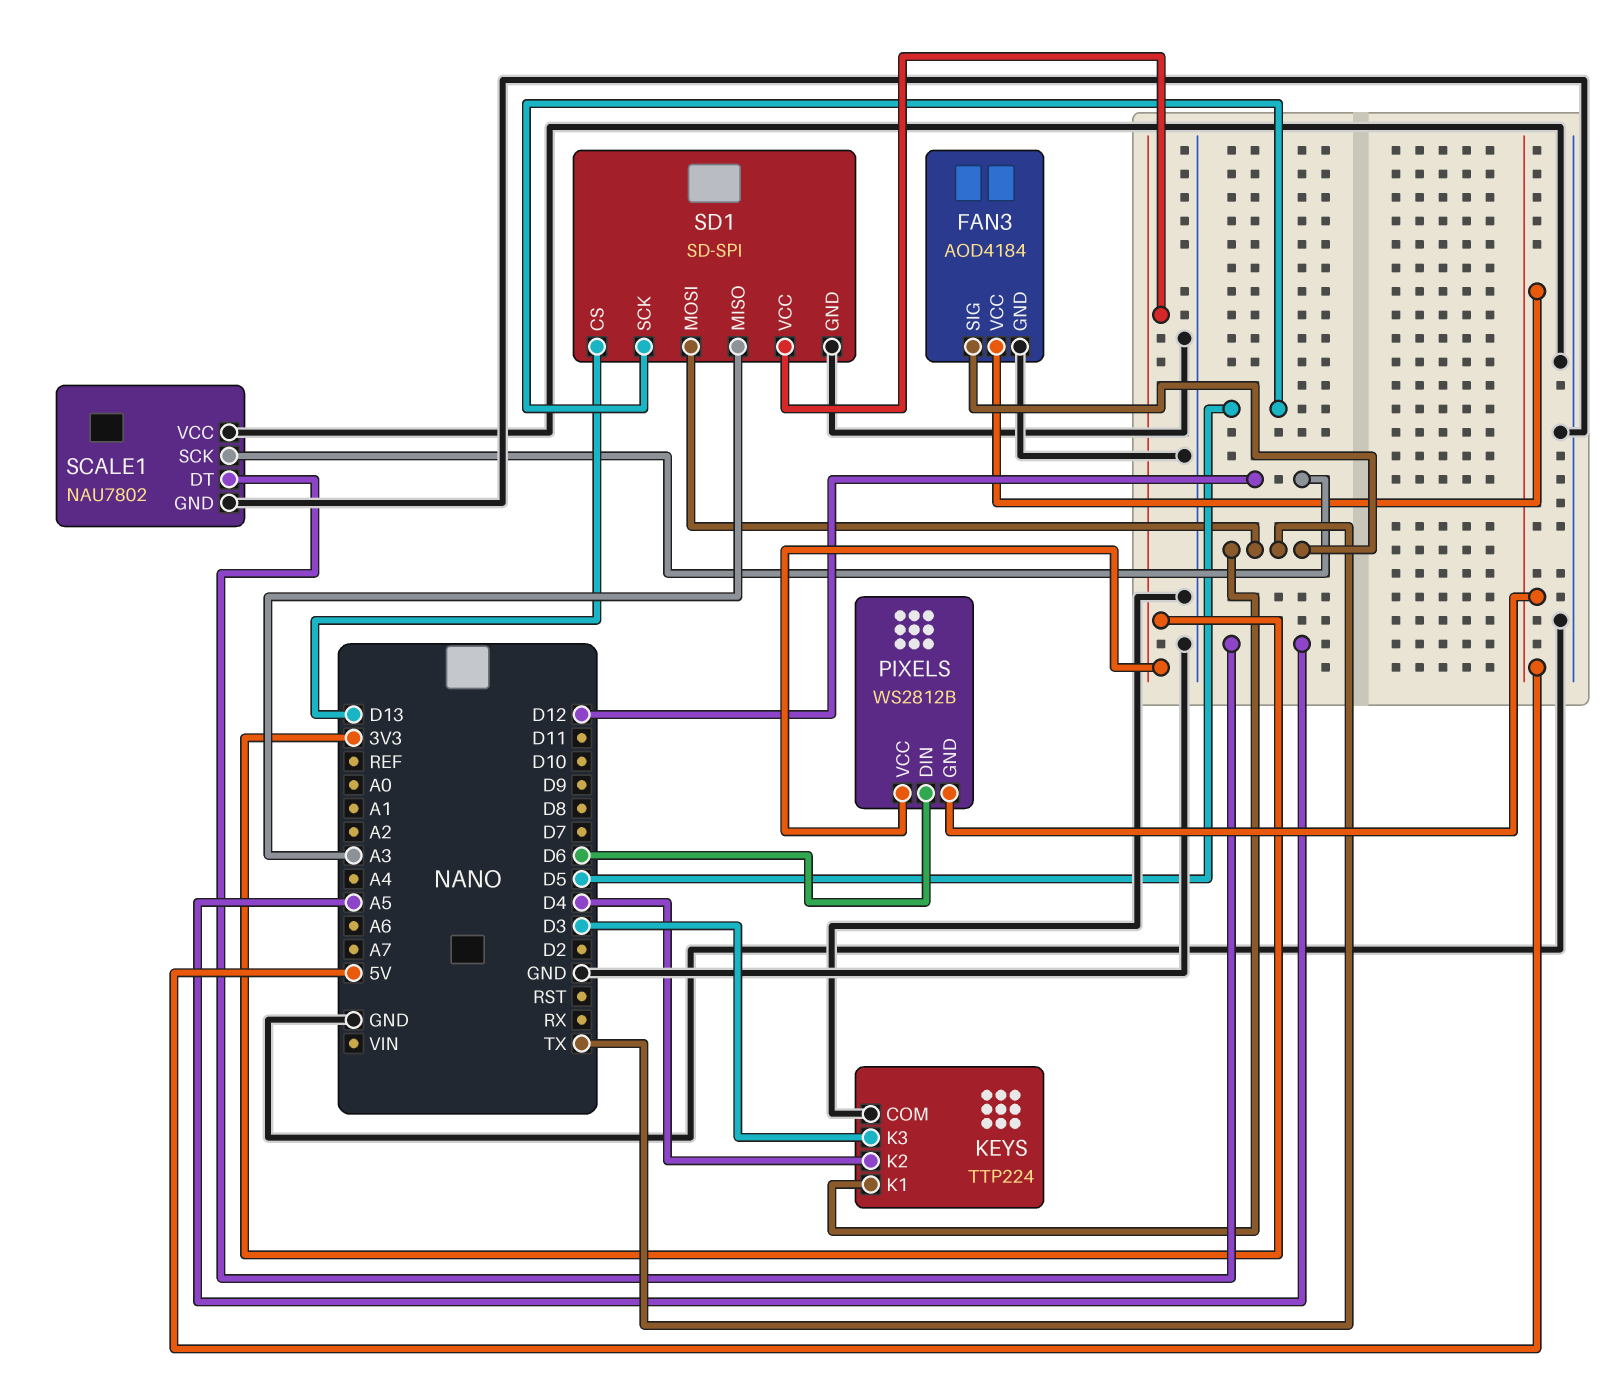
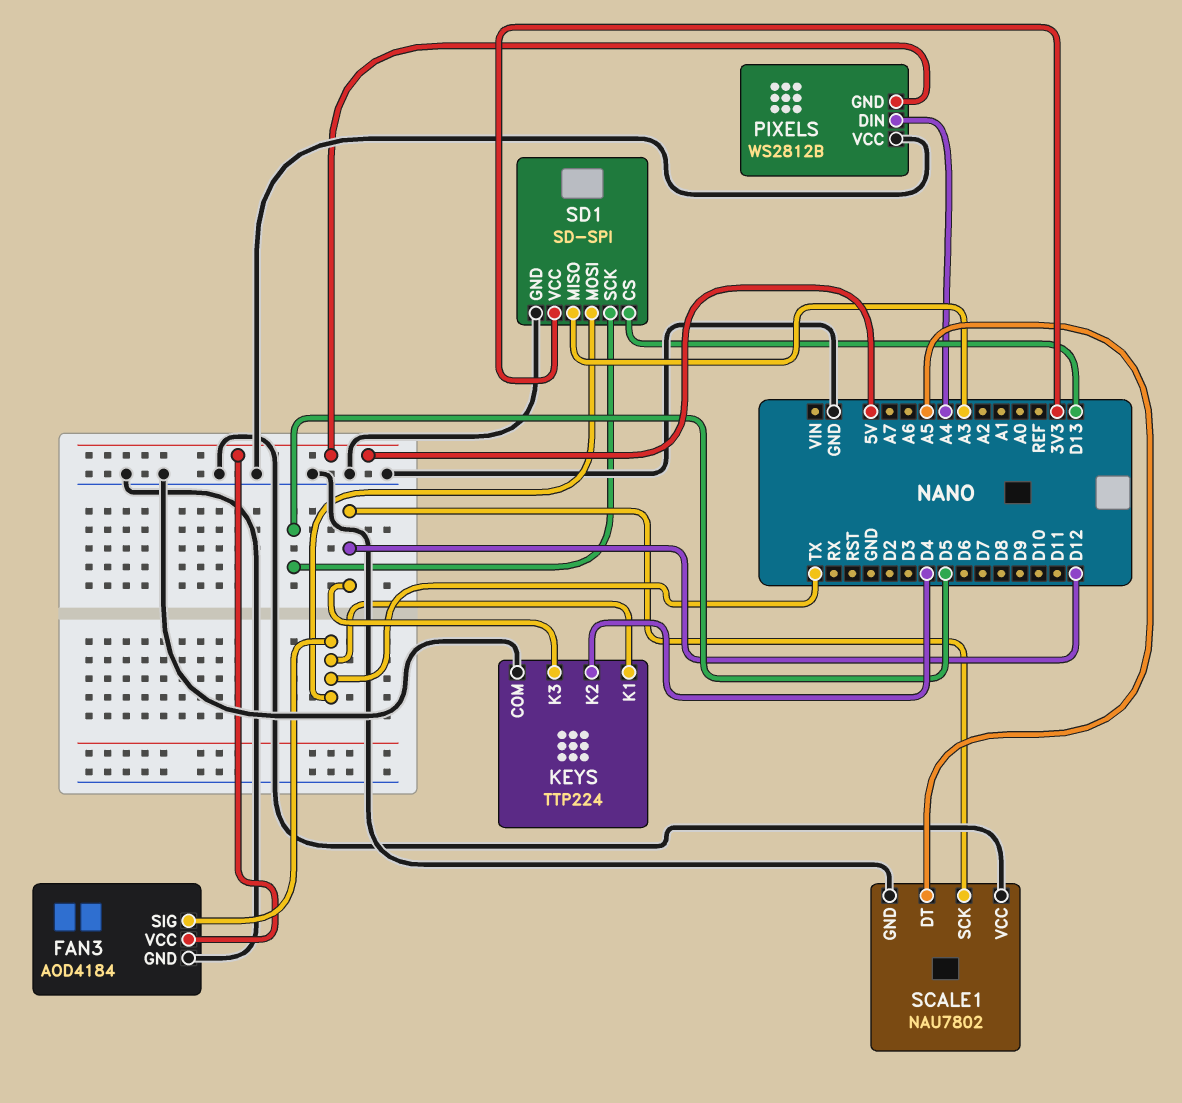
KEYS pin K3: D3 -> D12
PIXELS pin DIN: D6 -> A4
PIXELS pin VCC: 3V3 -> GND

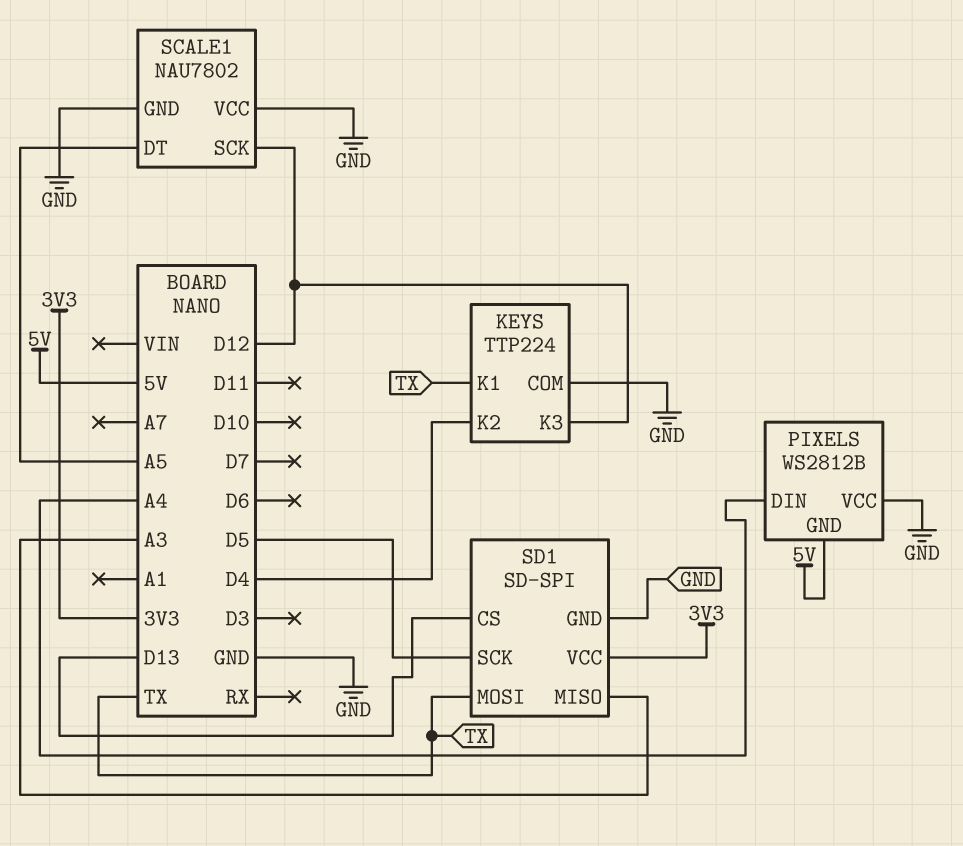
FAN3: AOD4184 -> none
FAN3 pin GND: GND -> none
FAN3 pin SIG: TX -> none
FAN3 pin VCC: 5V -> none

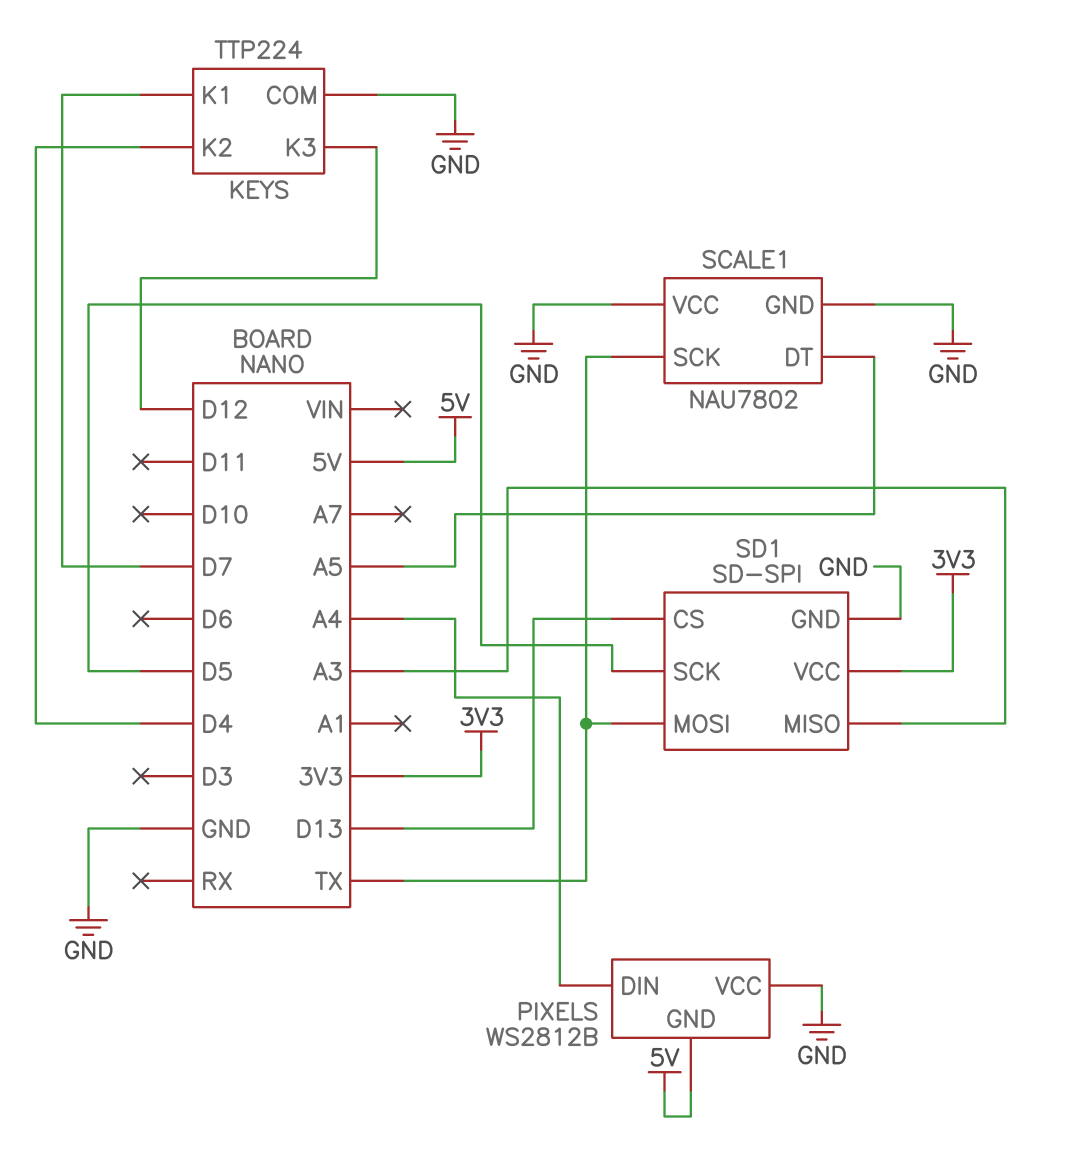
KEYS pin K1: TX -> D7
SCALE1 pin SCK: D12 -> TX

